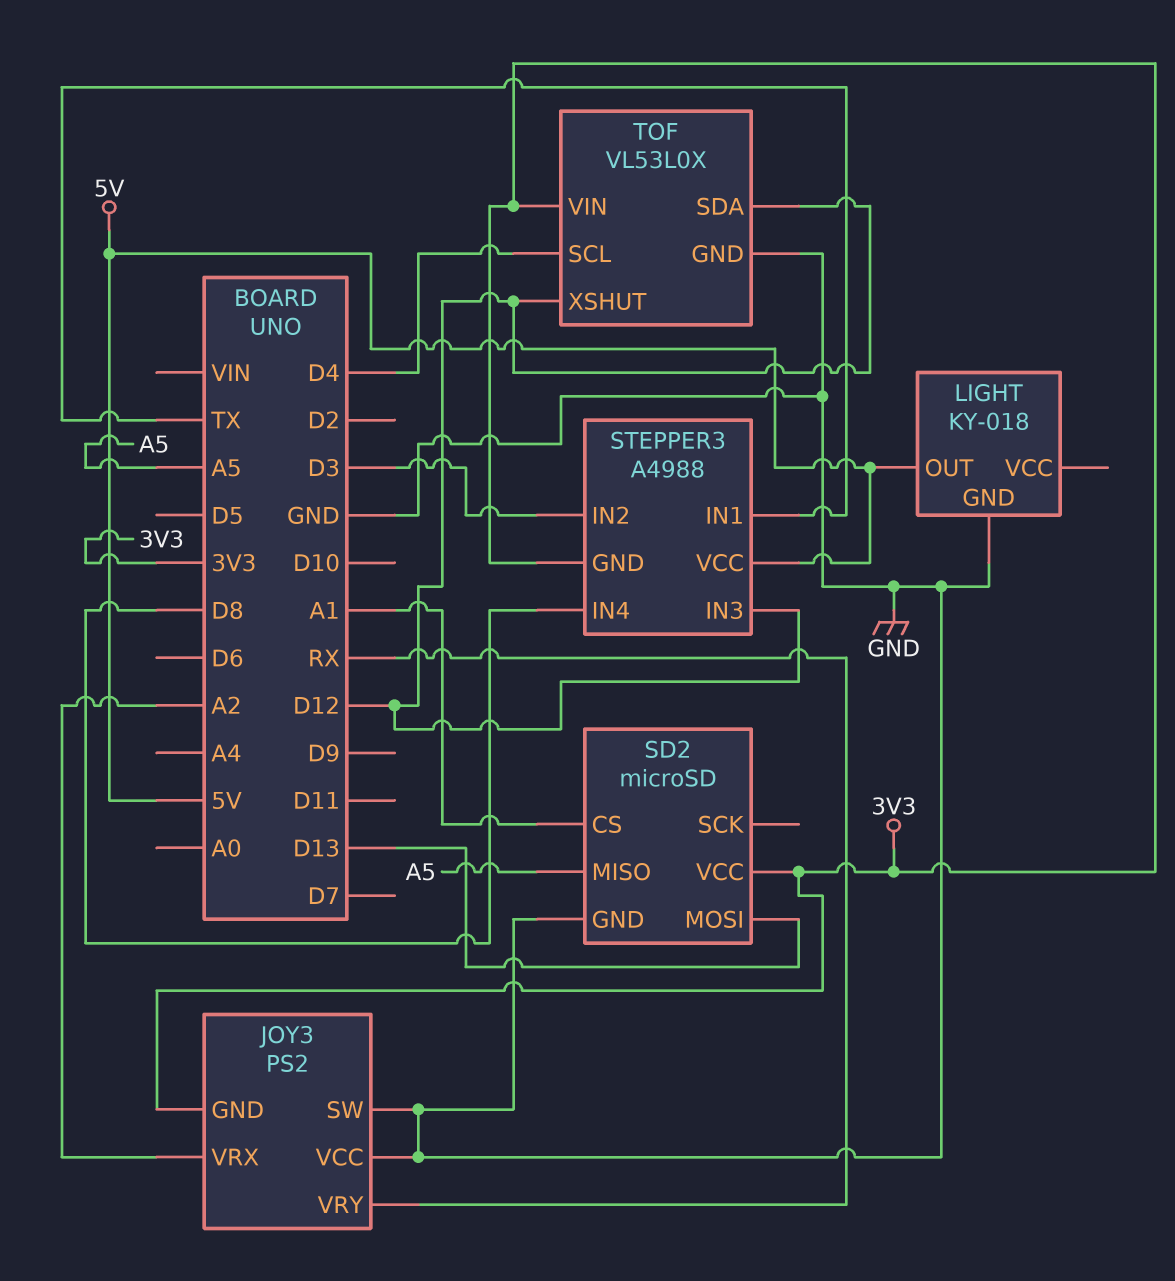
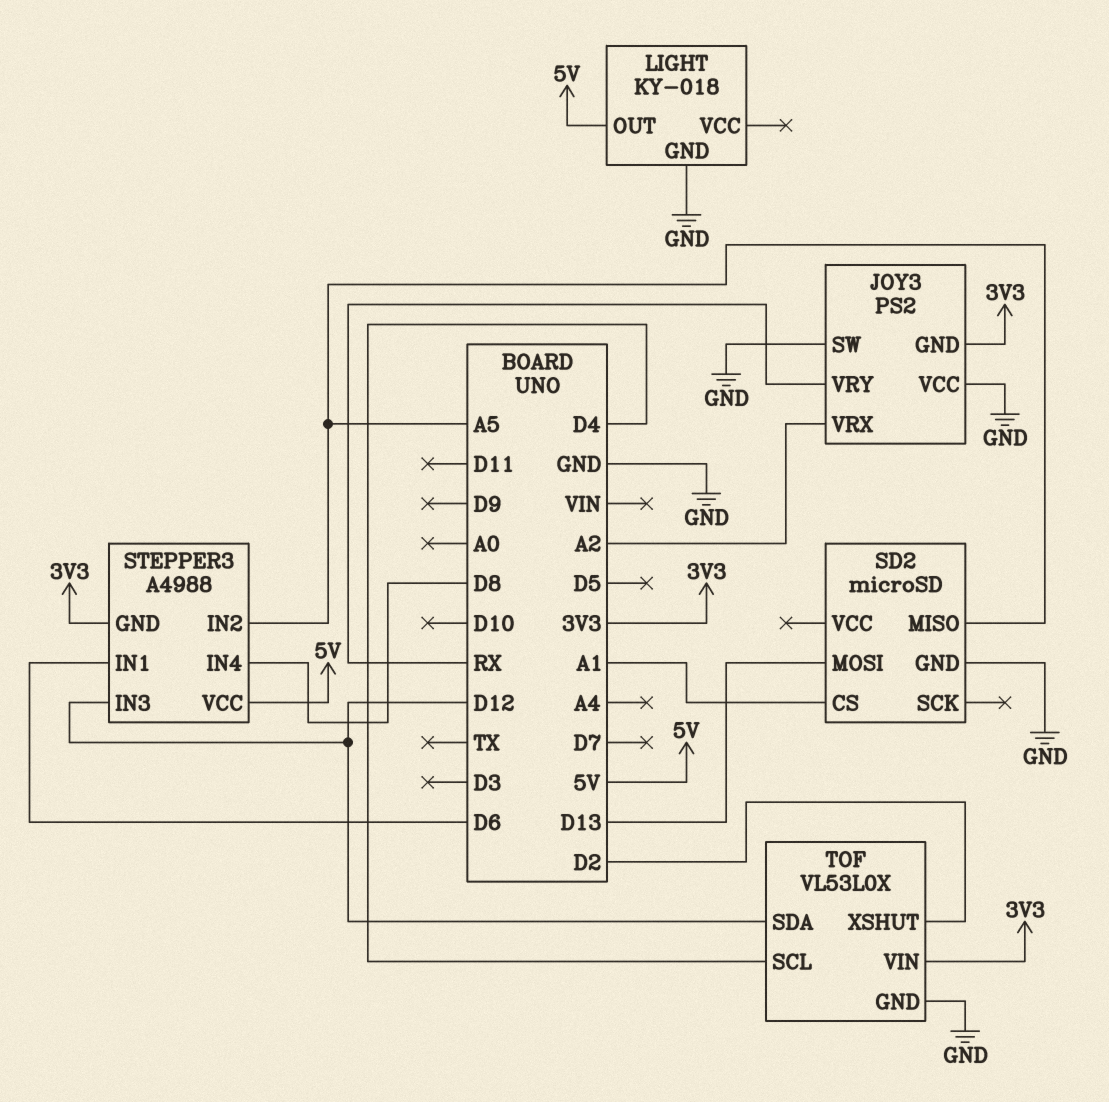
SD2 pin VCC: 3V3 -> none
STEPPER3 pin IN1: TX -> D6
STEPPER3 pin IN2: D3 -> A5
TOF pin XSHUT: D12 -> D2

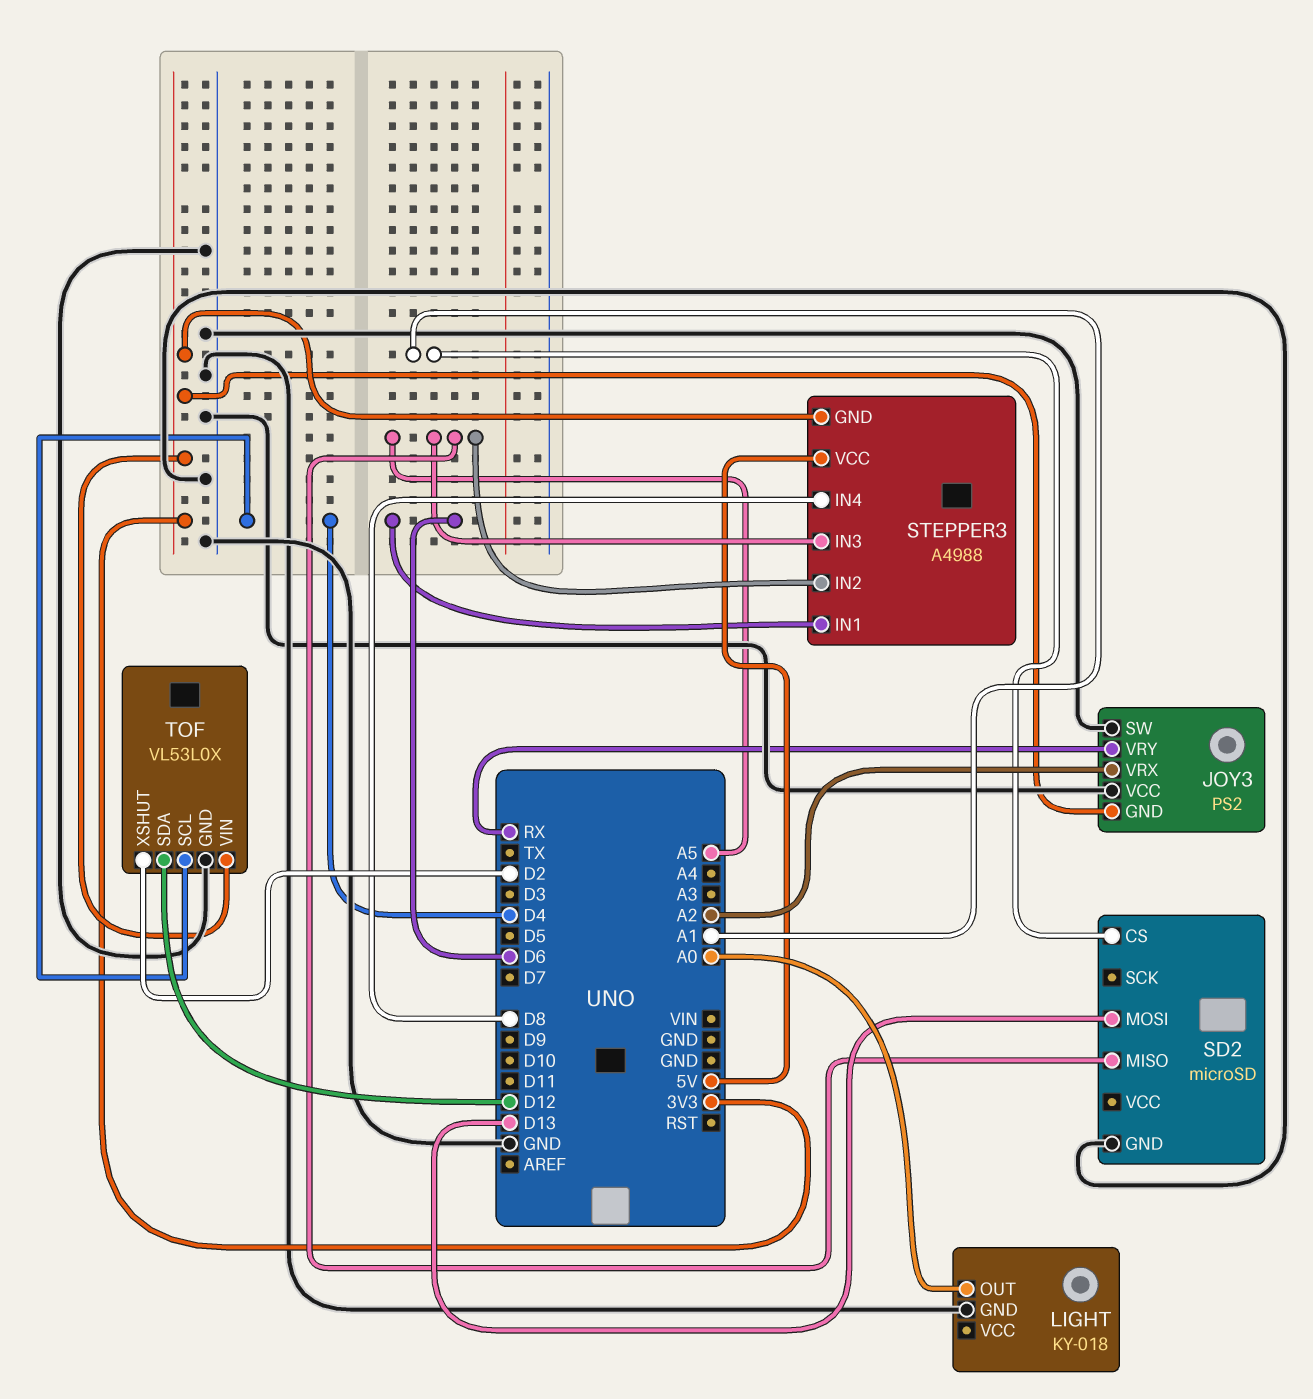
LIGHT pin OUT: 5V -> A0
STEPPER3 pin IN3: D12 -> A5

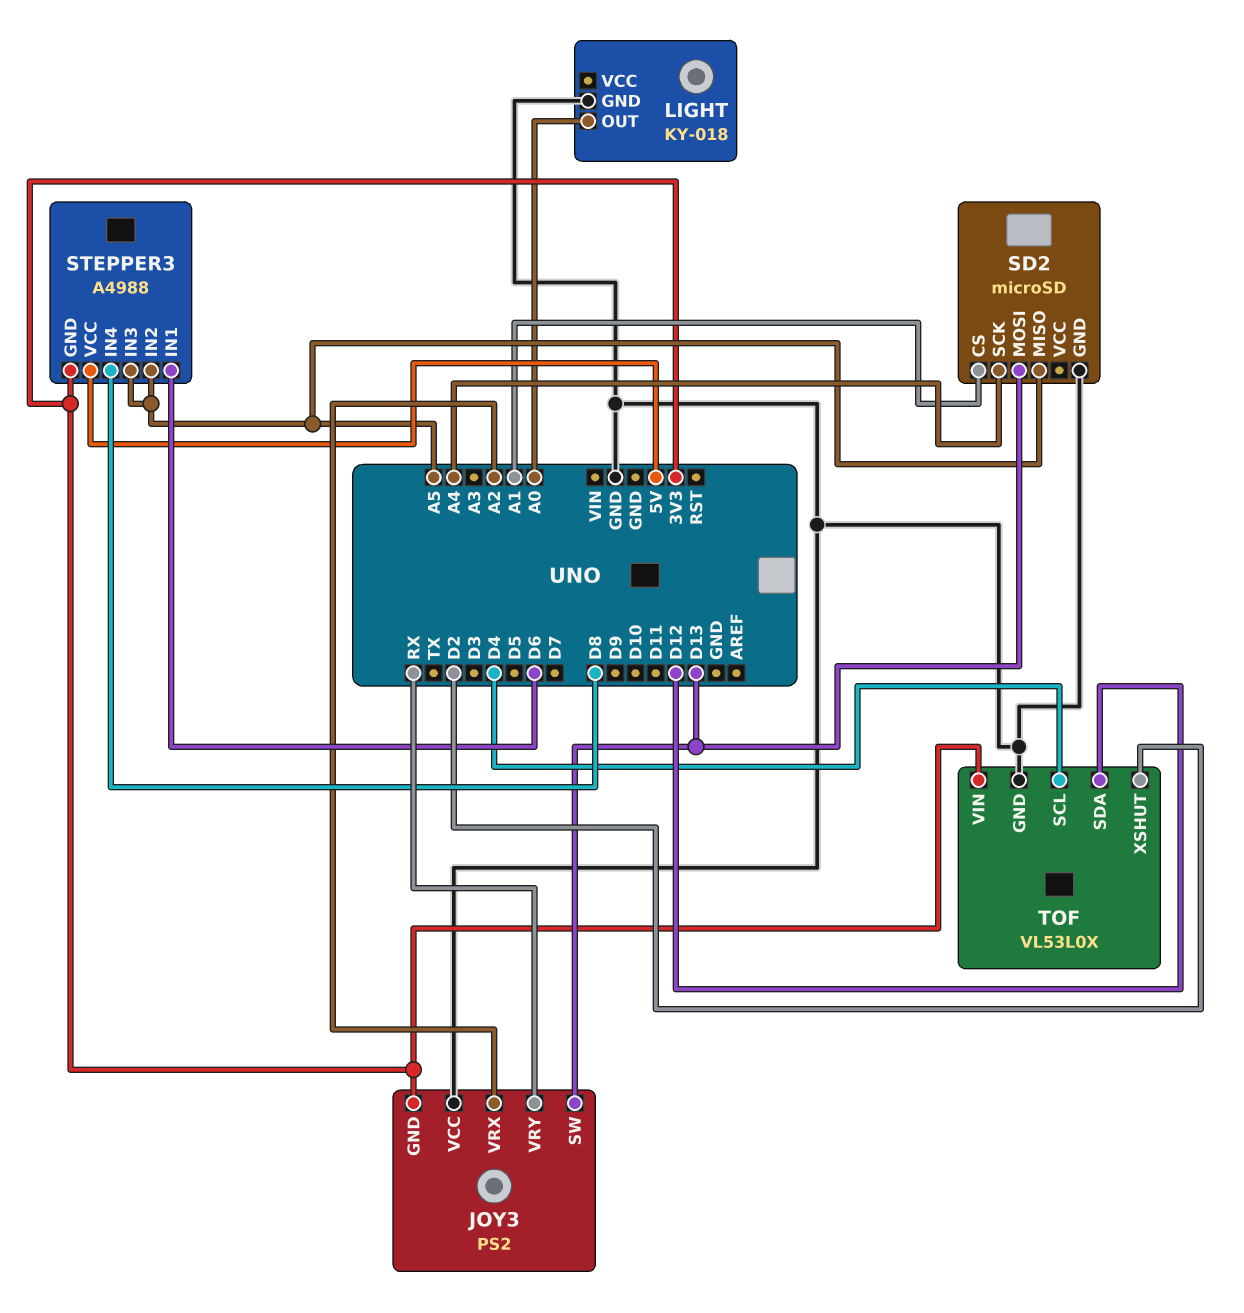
JOY3 pin SW: GND -> D13
SD2 pin SCK: none -> A4

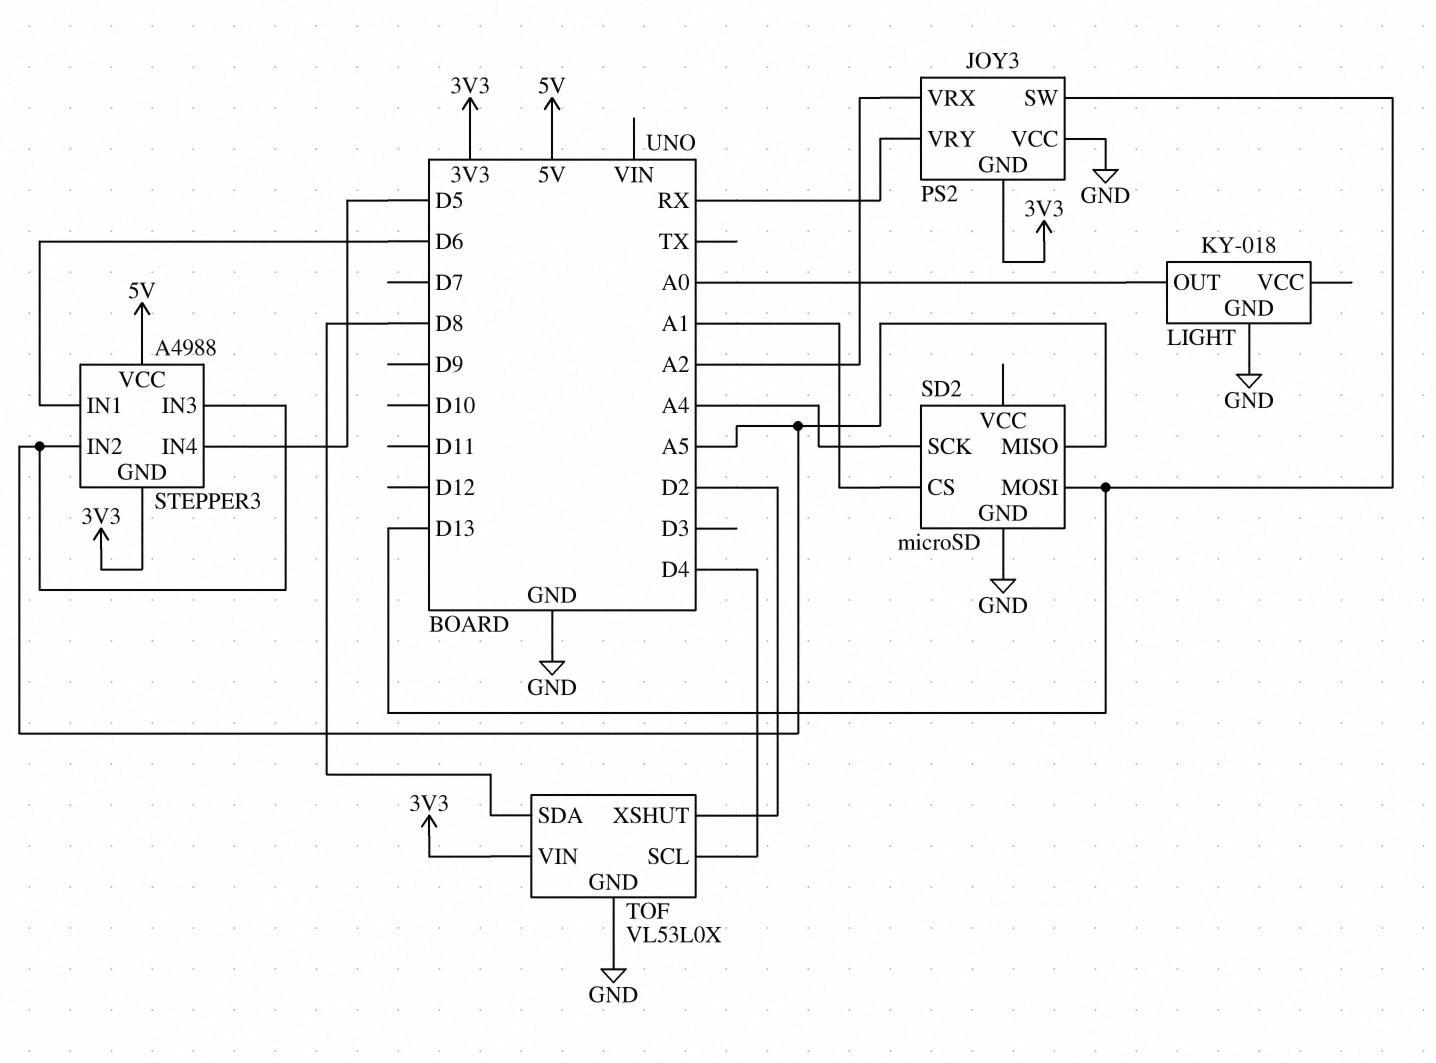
STEPPER3 pin IN4: D8 -> D5
TOF pin SDA: D12 -> D8

